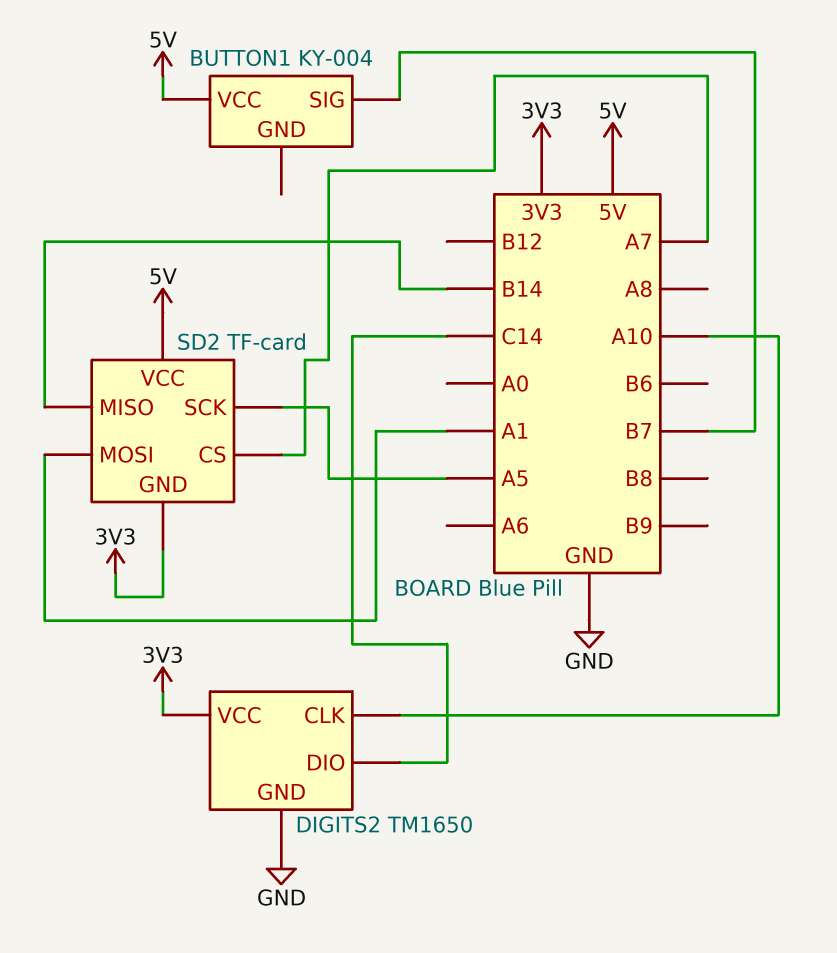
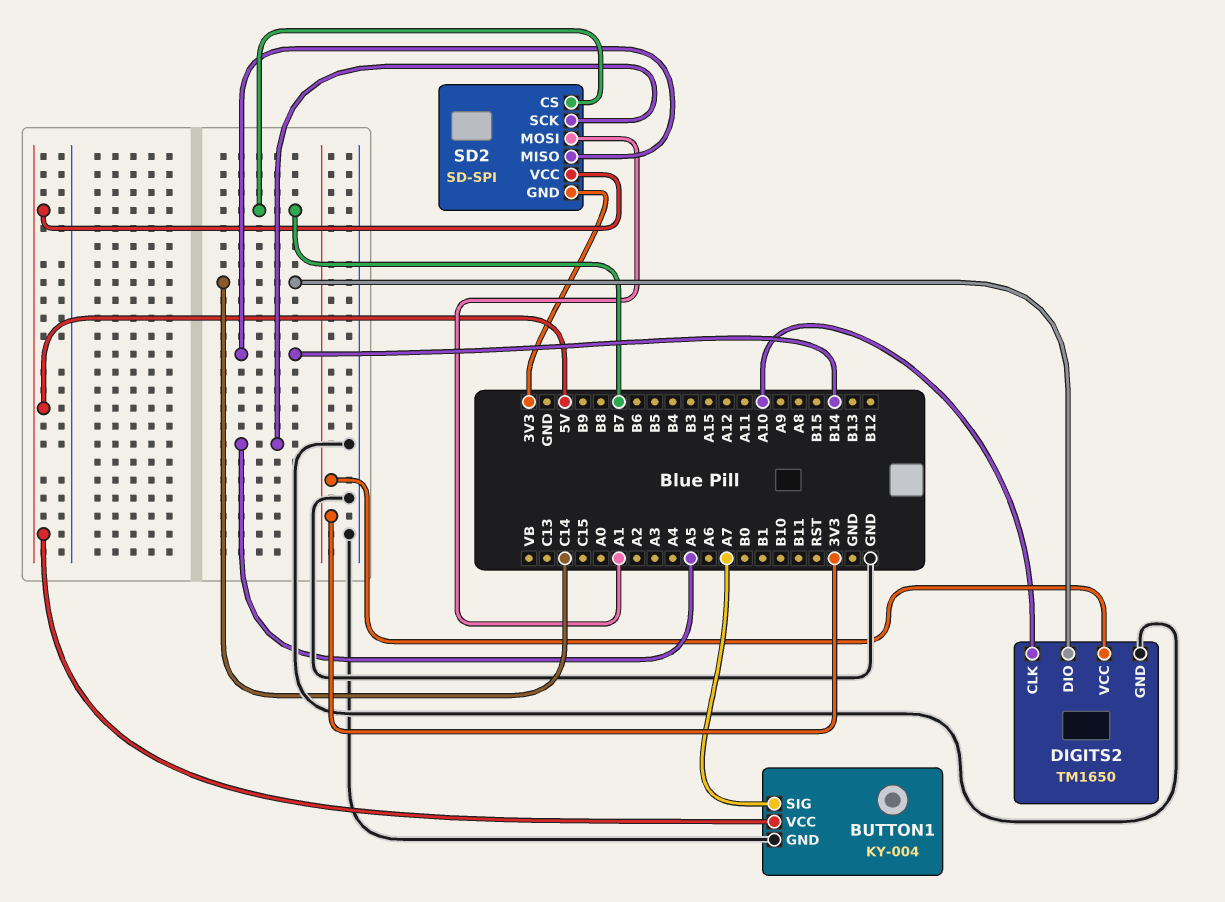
BUTTON1 pin GND: none -> GND
BUTTON1 pin SIG: B7 -> A7
SD2: TF-card -> SD-SPI
SD2 pin CS: A7 -> B7

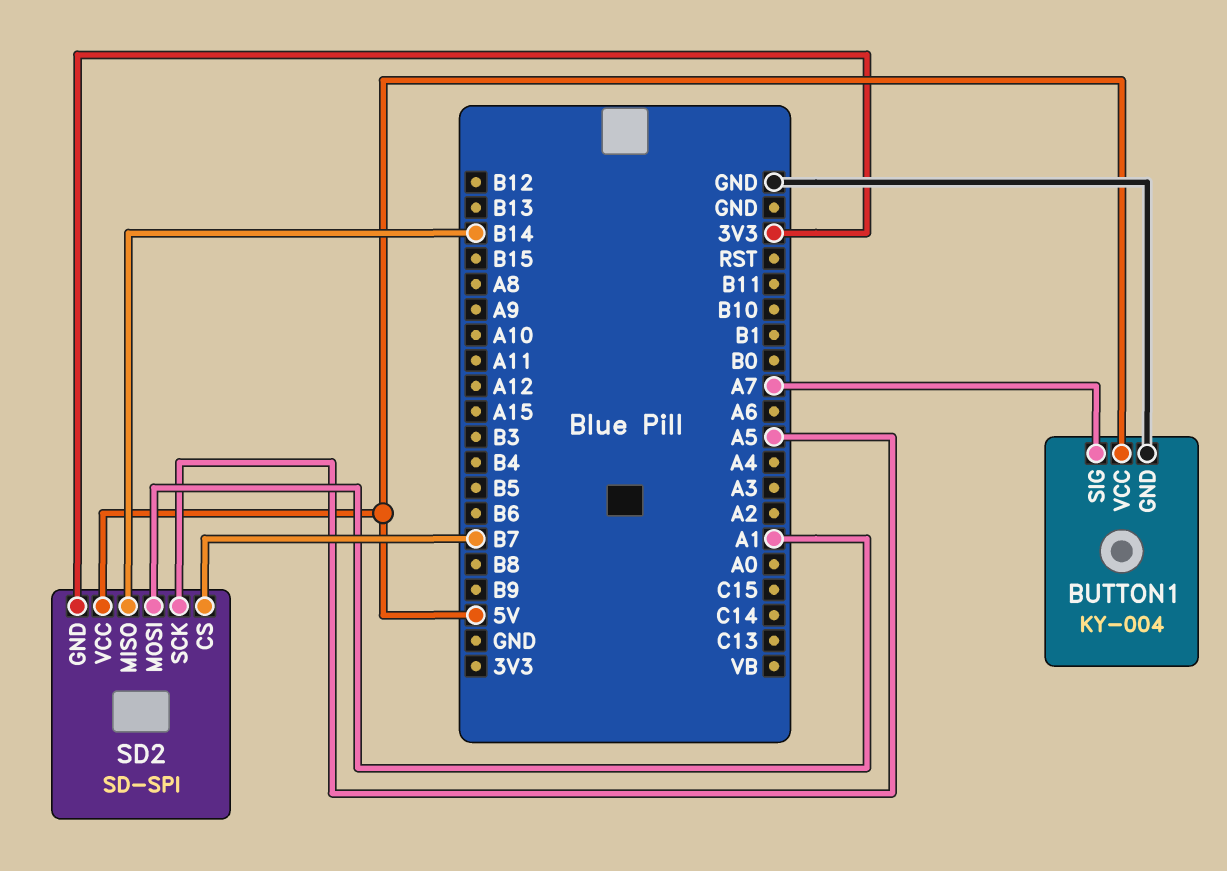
DIGITS2: TM1650 -> none
DIGITS2 pin CLK: A10 -> none
DIGITS2 pin DIO: C14 -> none
DIGITS2 pin GND: GND -> none
DIGITS2 pin VCC: 3V3 -> none

